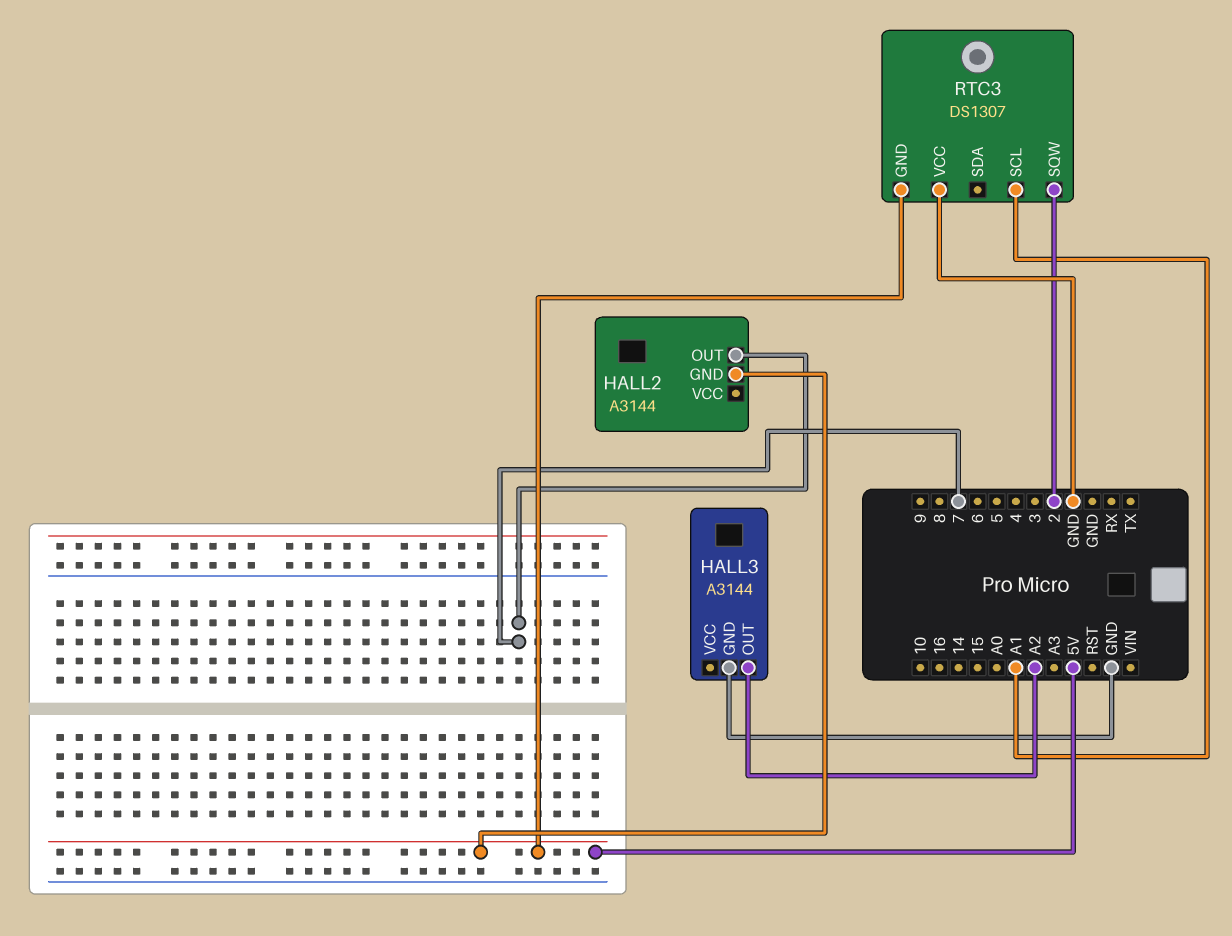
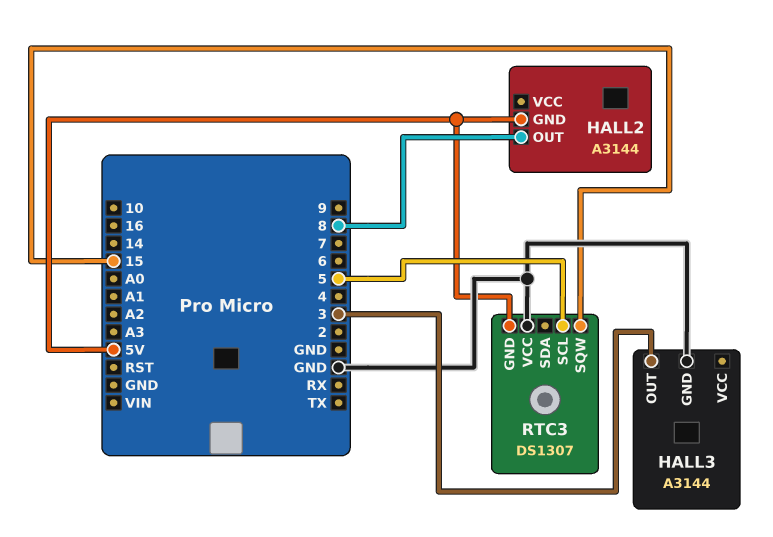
HALL2 pin OUT: 7 -> 8
HALL3 pin OUT: A2 -> 3
RTC3 pin SCL: A1 -> 5
RTC3 pin SQW: 2 -> 15

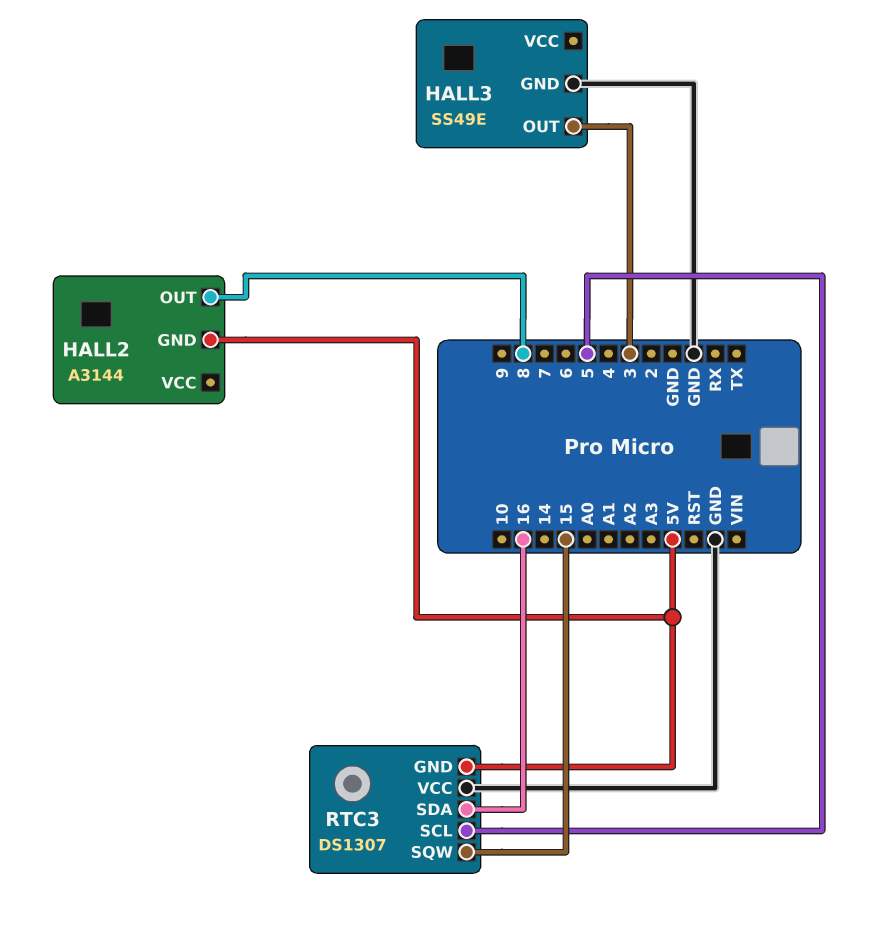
HALL3: A3144 -> SS49E
RTC3 pin SDA: none -> 16

